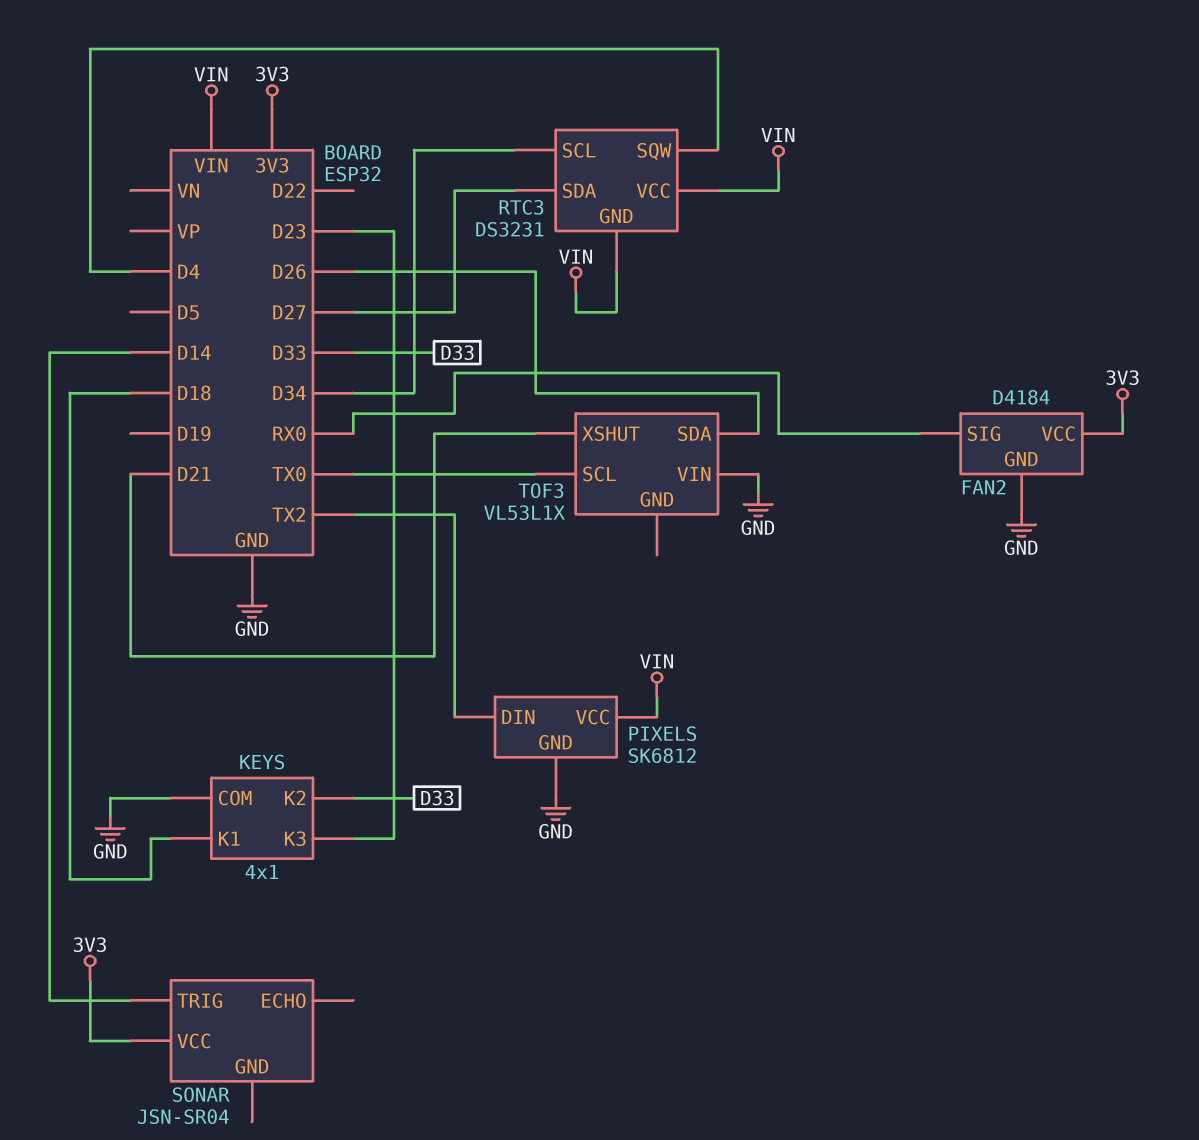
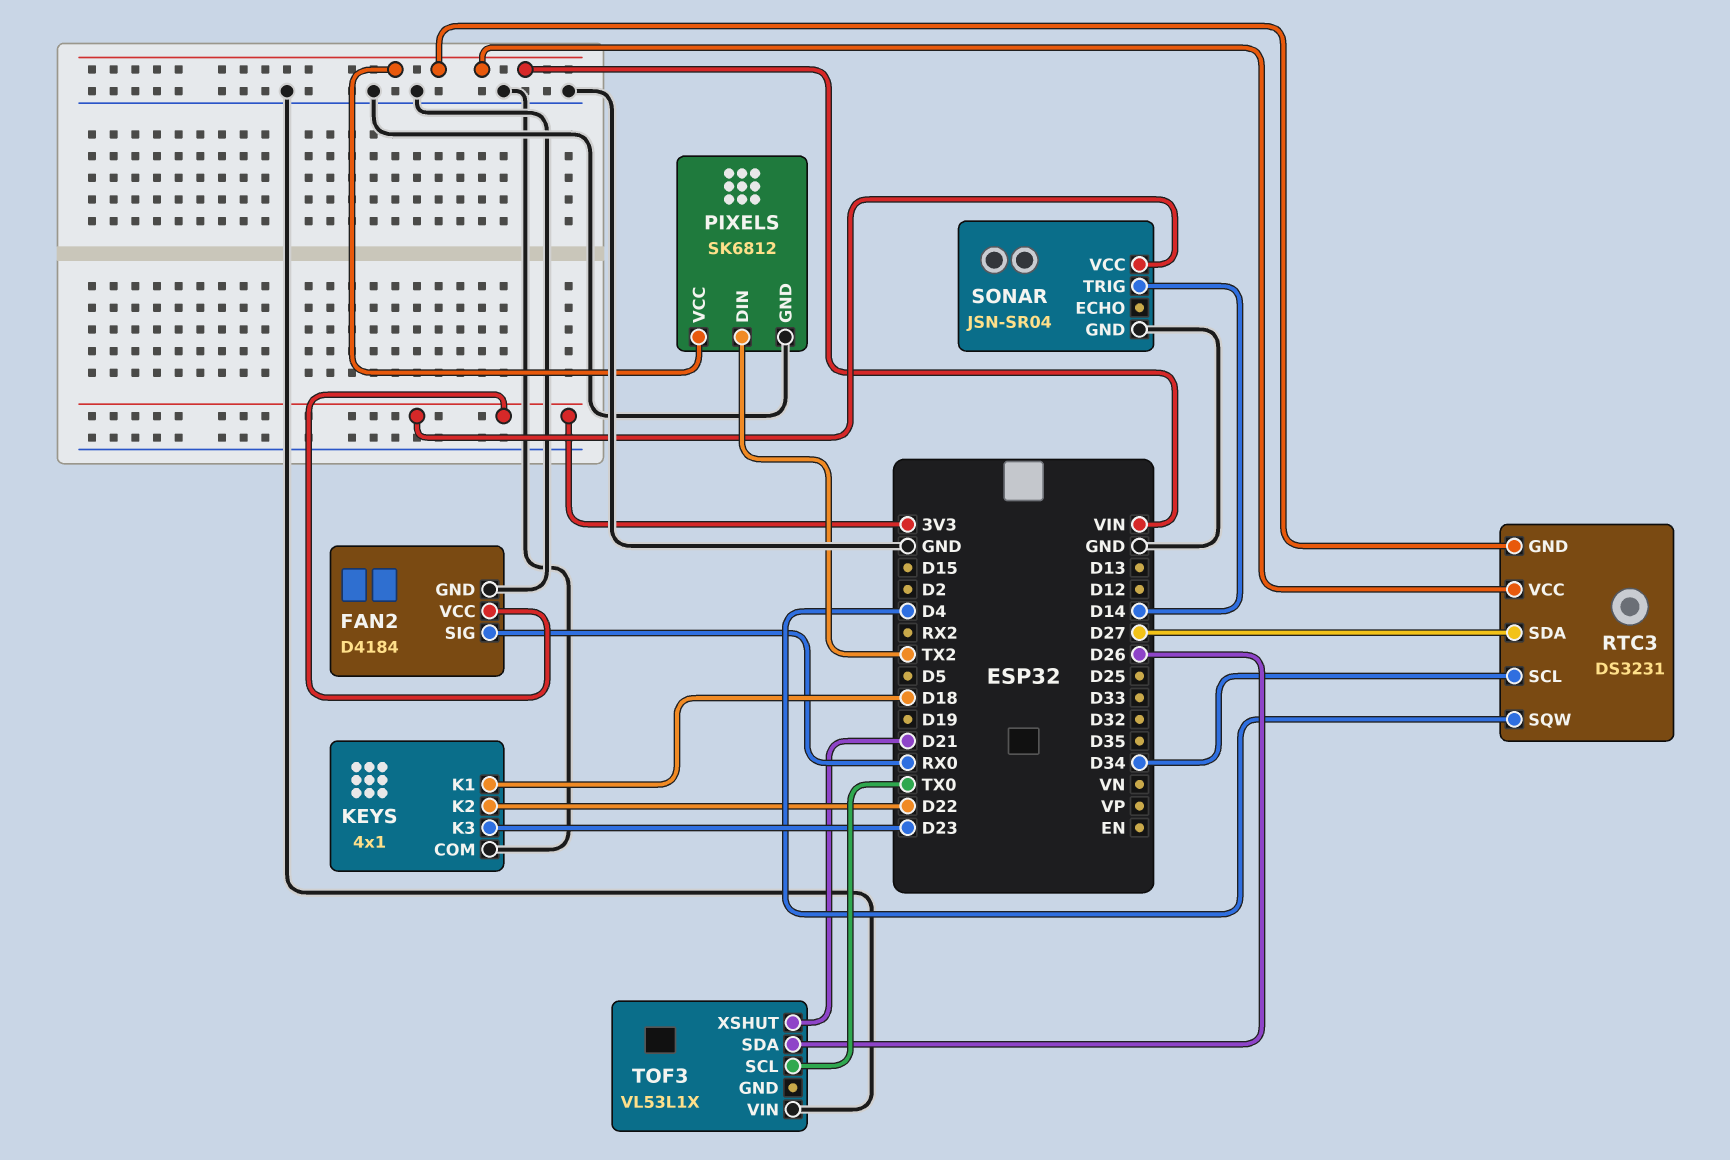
KEYS pin K2: D33 -> D22
SONAR pin GND: none -> GND

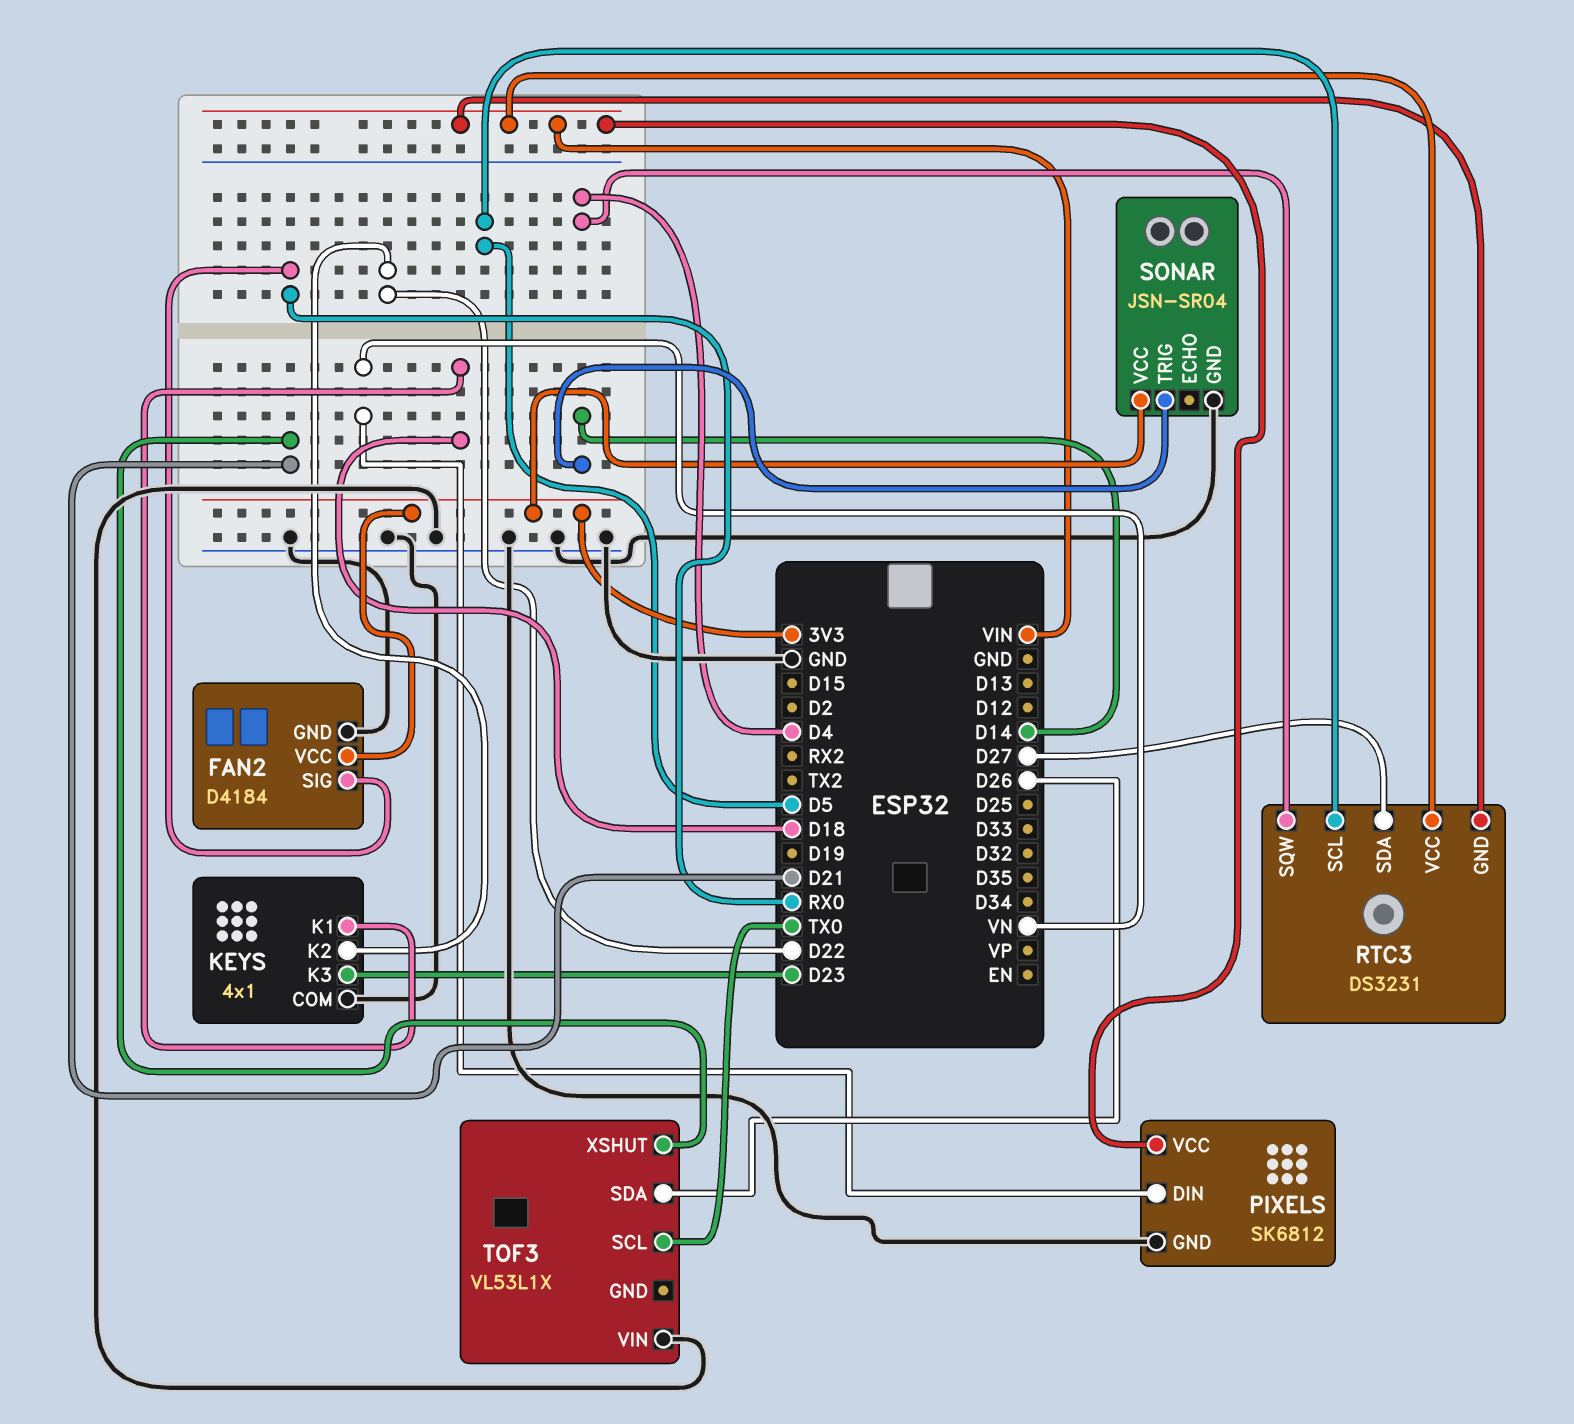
PIXELS pin DIN: TX2 -> VN
RTC3 pin SCL: D34 -> D5

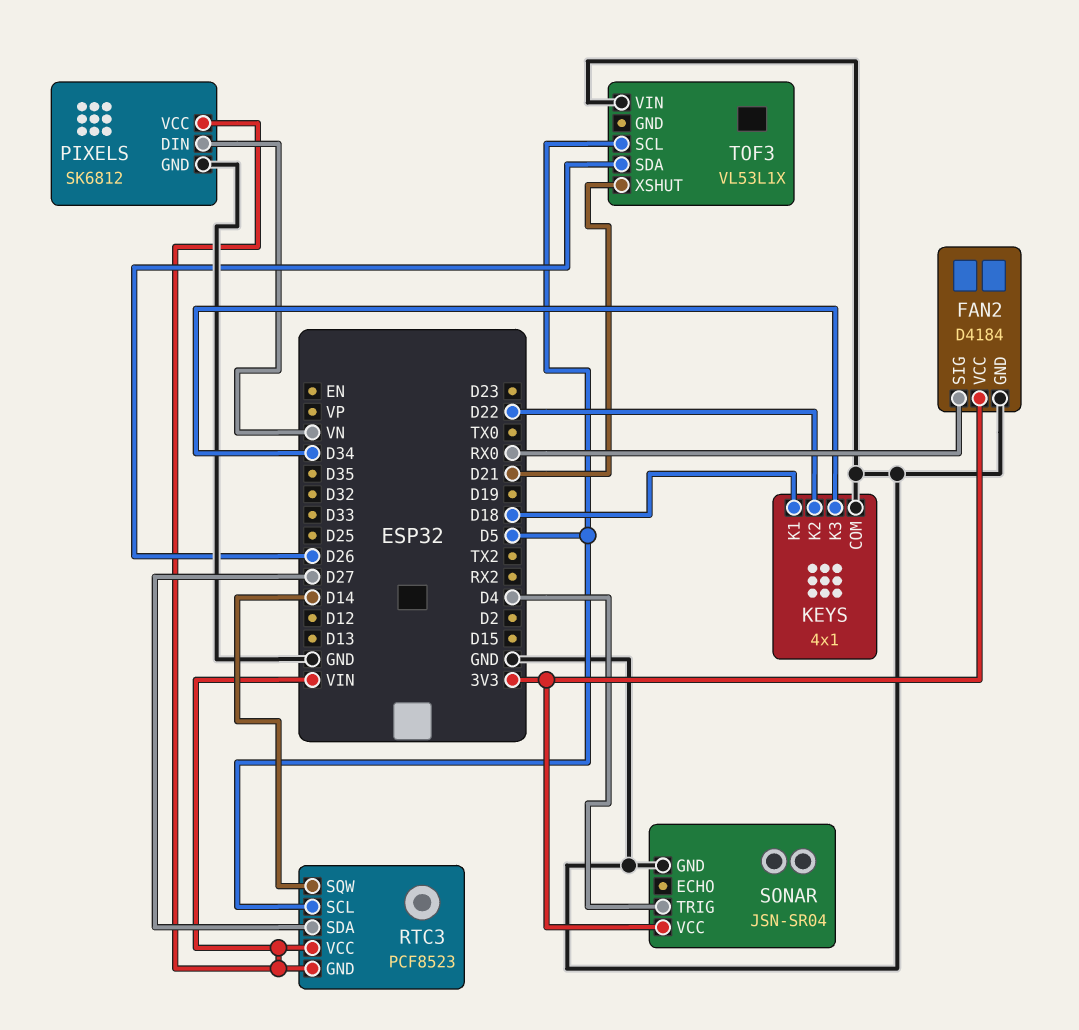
KEYS pin K3: D23 -> D34
RTC3: DS3231 -> PCF8523
RTC3 pin SQW: D4 -> D14
SONAR pin TRIG: D14 -> D4
TOF3 pin SCL: TX0 -> D5

